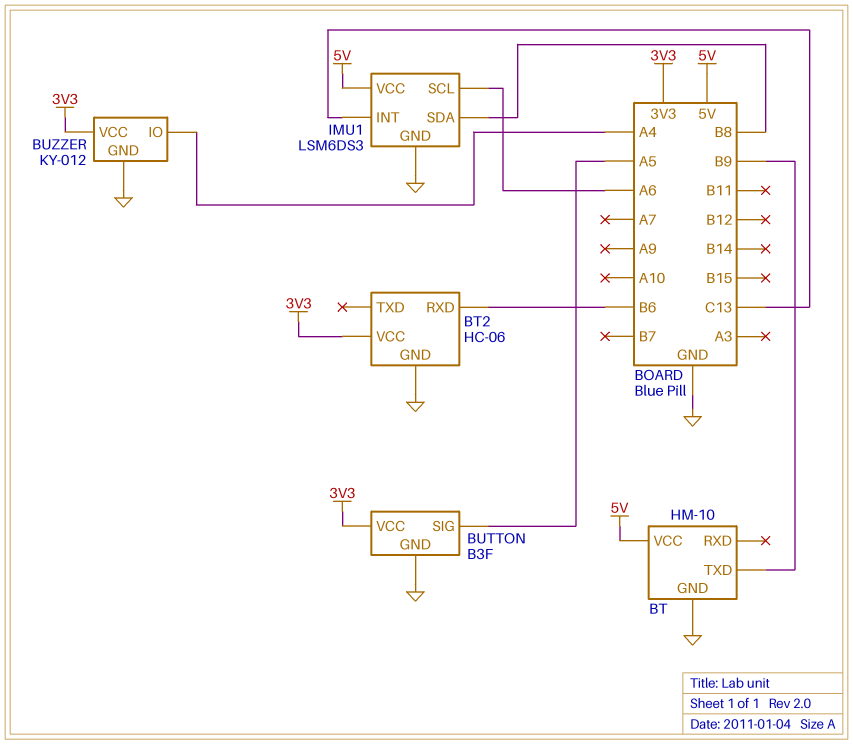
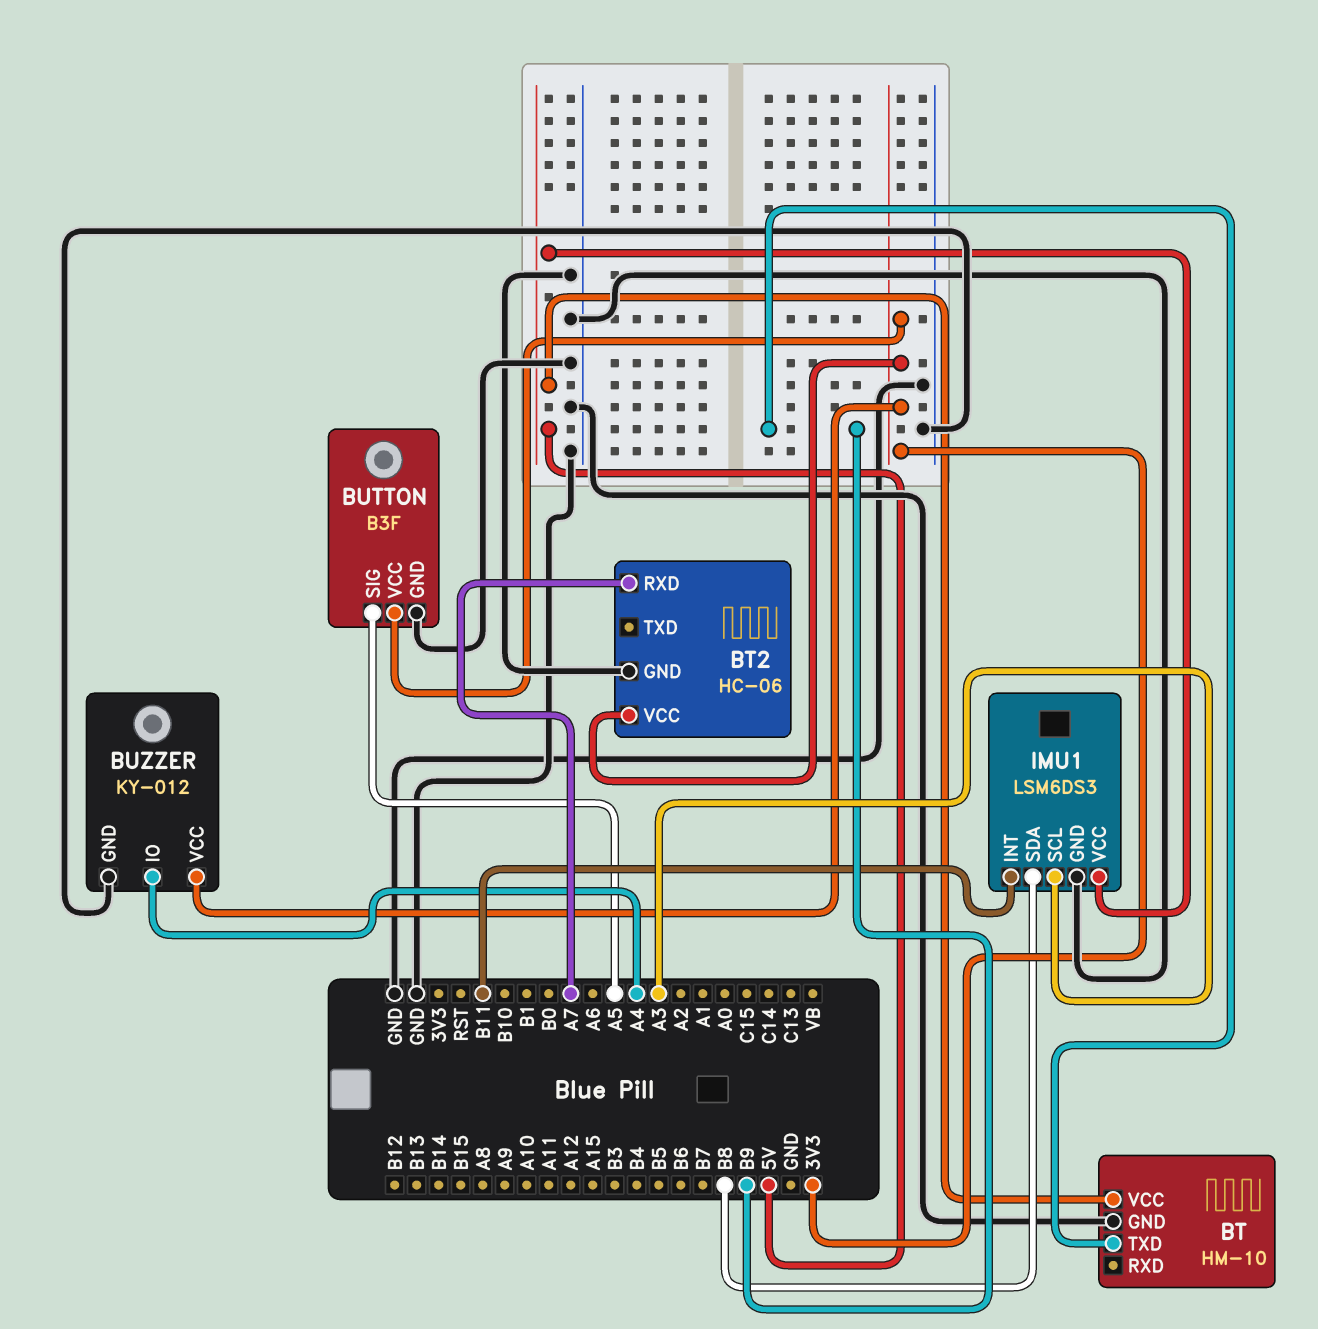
BT2 pin RXD: B6 -> A7
IMU1 pin INT: C13 -> B11
IMU1 pin SCL: A6 -> A3

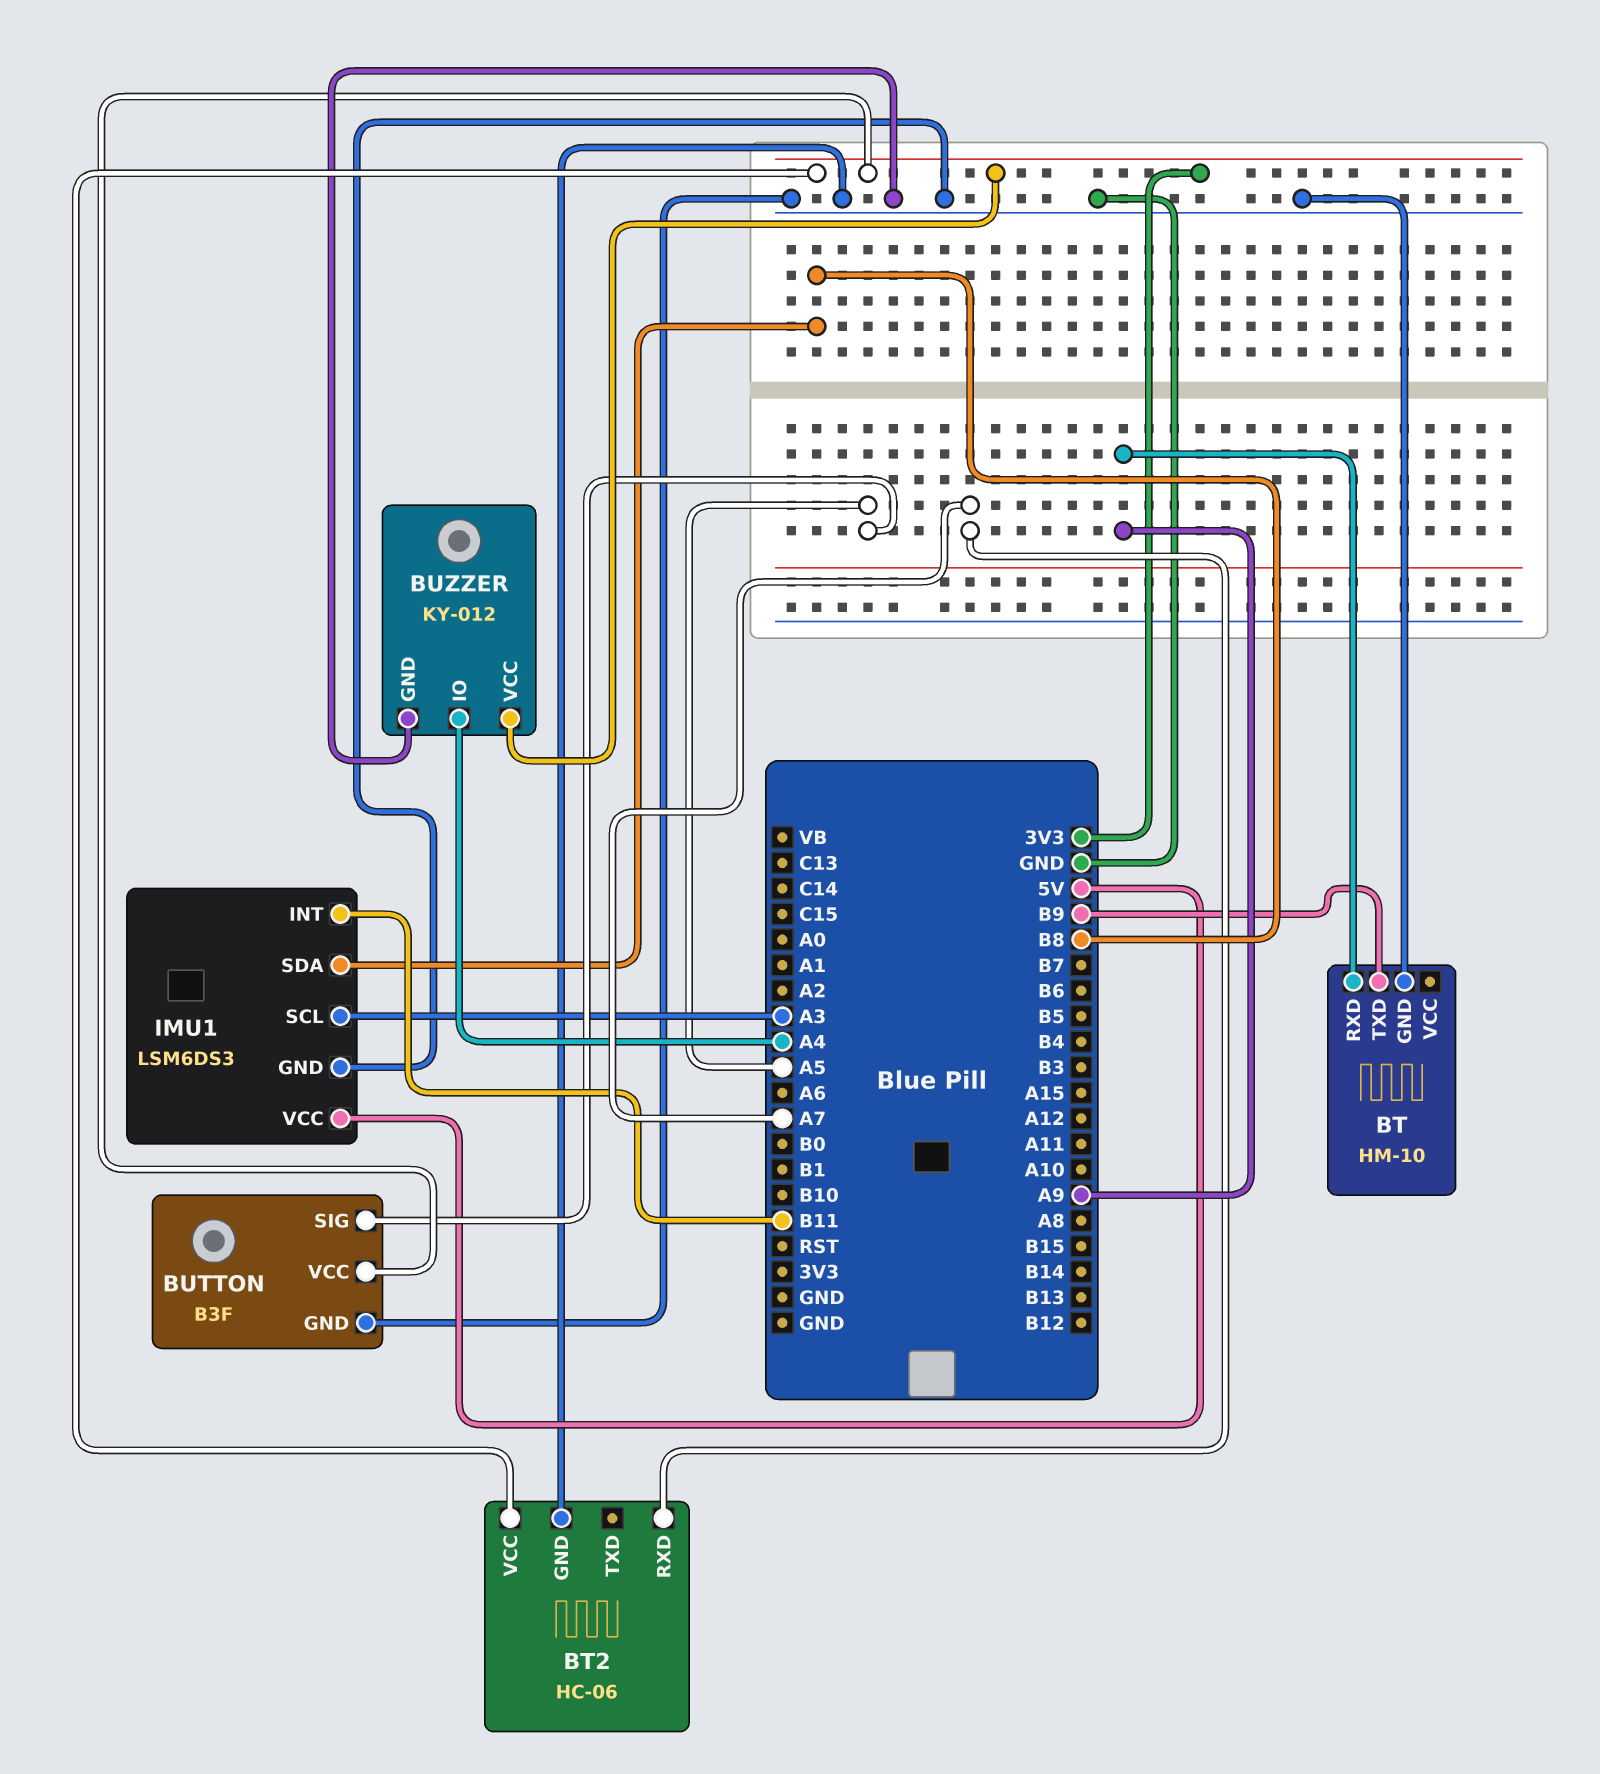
BT pin RXD: none -> A9
BT pin VCC: 5V -> none

